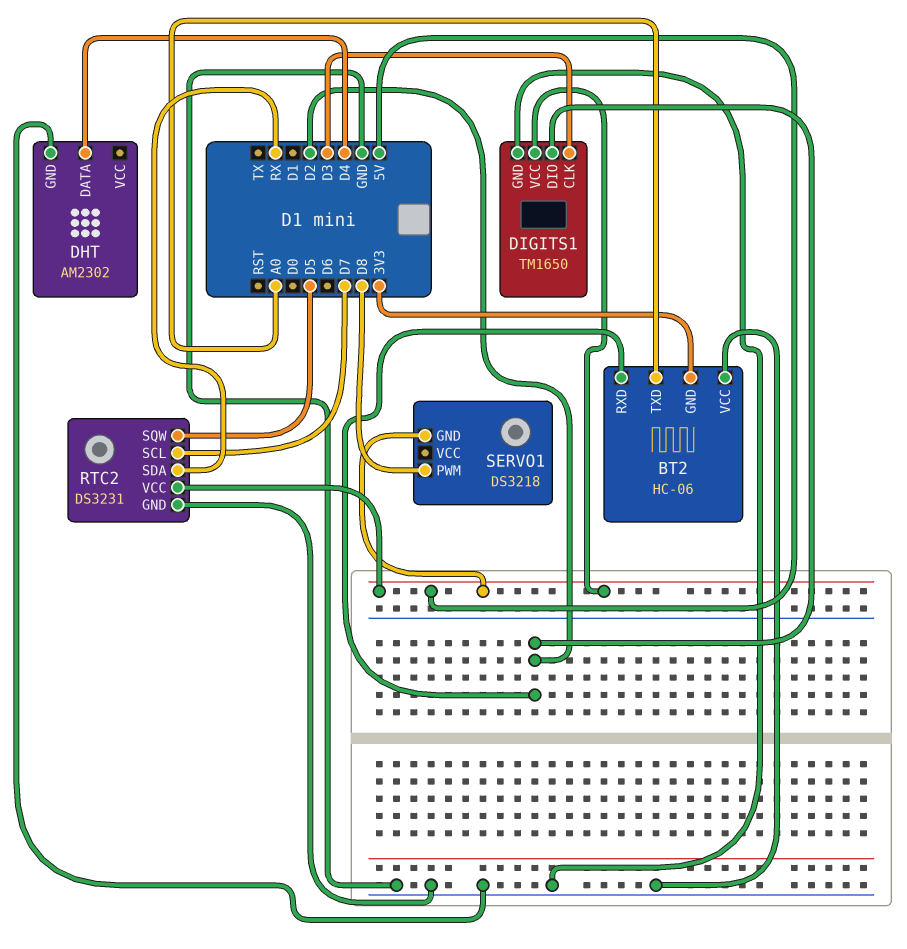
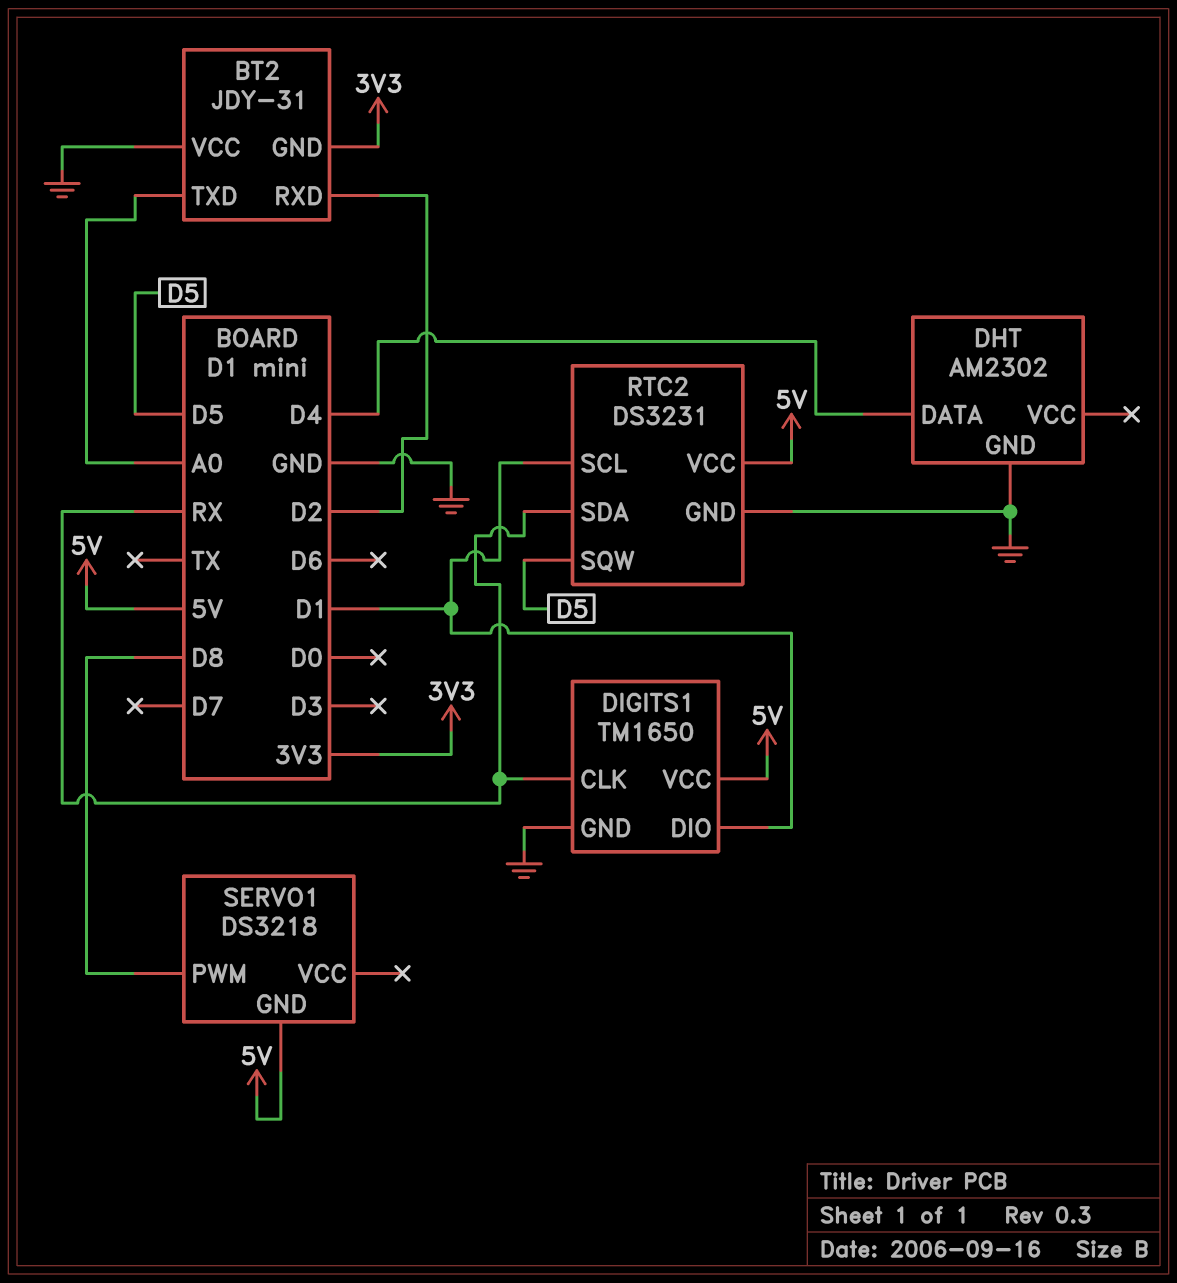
BT2: HC-06 -> JDY-31
DIGITS1 pin CLK: D3 -> RX
DIGITS1 pin DIO: D2 -> D1
RTC2 pin SCL: D7 -> D1

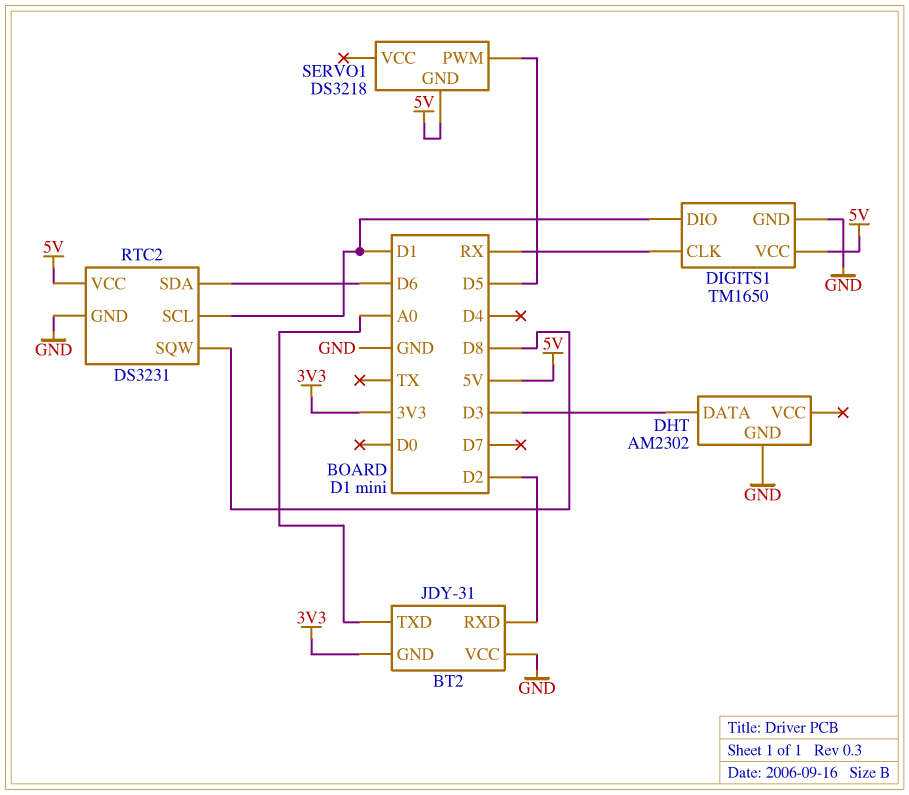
DHT pin DATA: D4 -> D3
RTC2 pin SDA: RX -> D6
RTC2 pin SQW: D5 -> D8
SERVO1 pin PWM: D8 -> D5

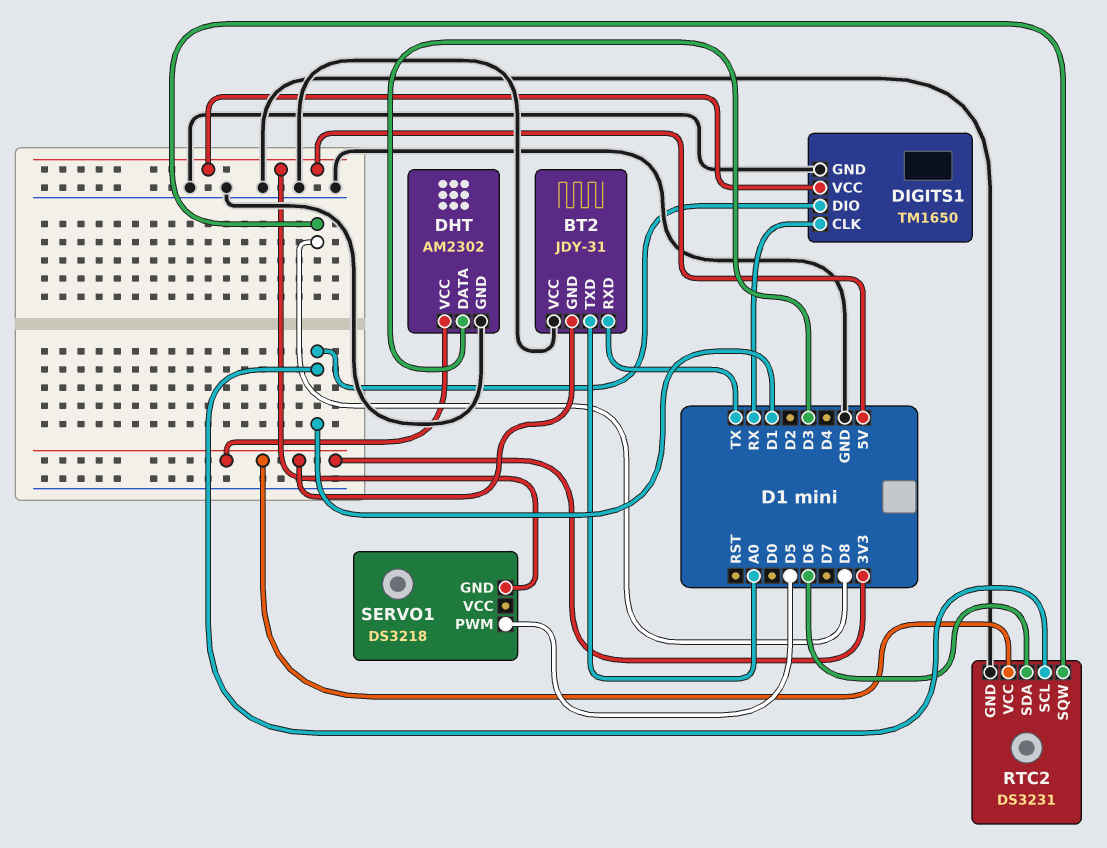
BT2 pin RXD: D2 -> TX
DHT pin VCC: none -> 3V3
RTC2 pin VCC: 5V -> 3V3

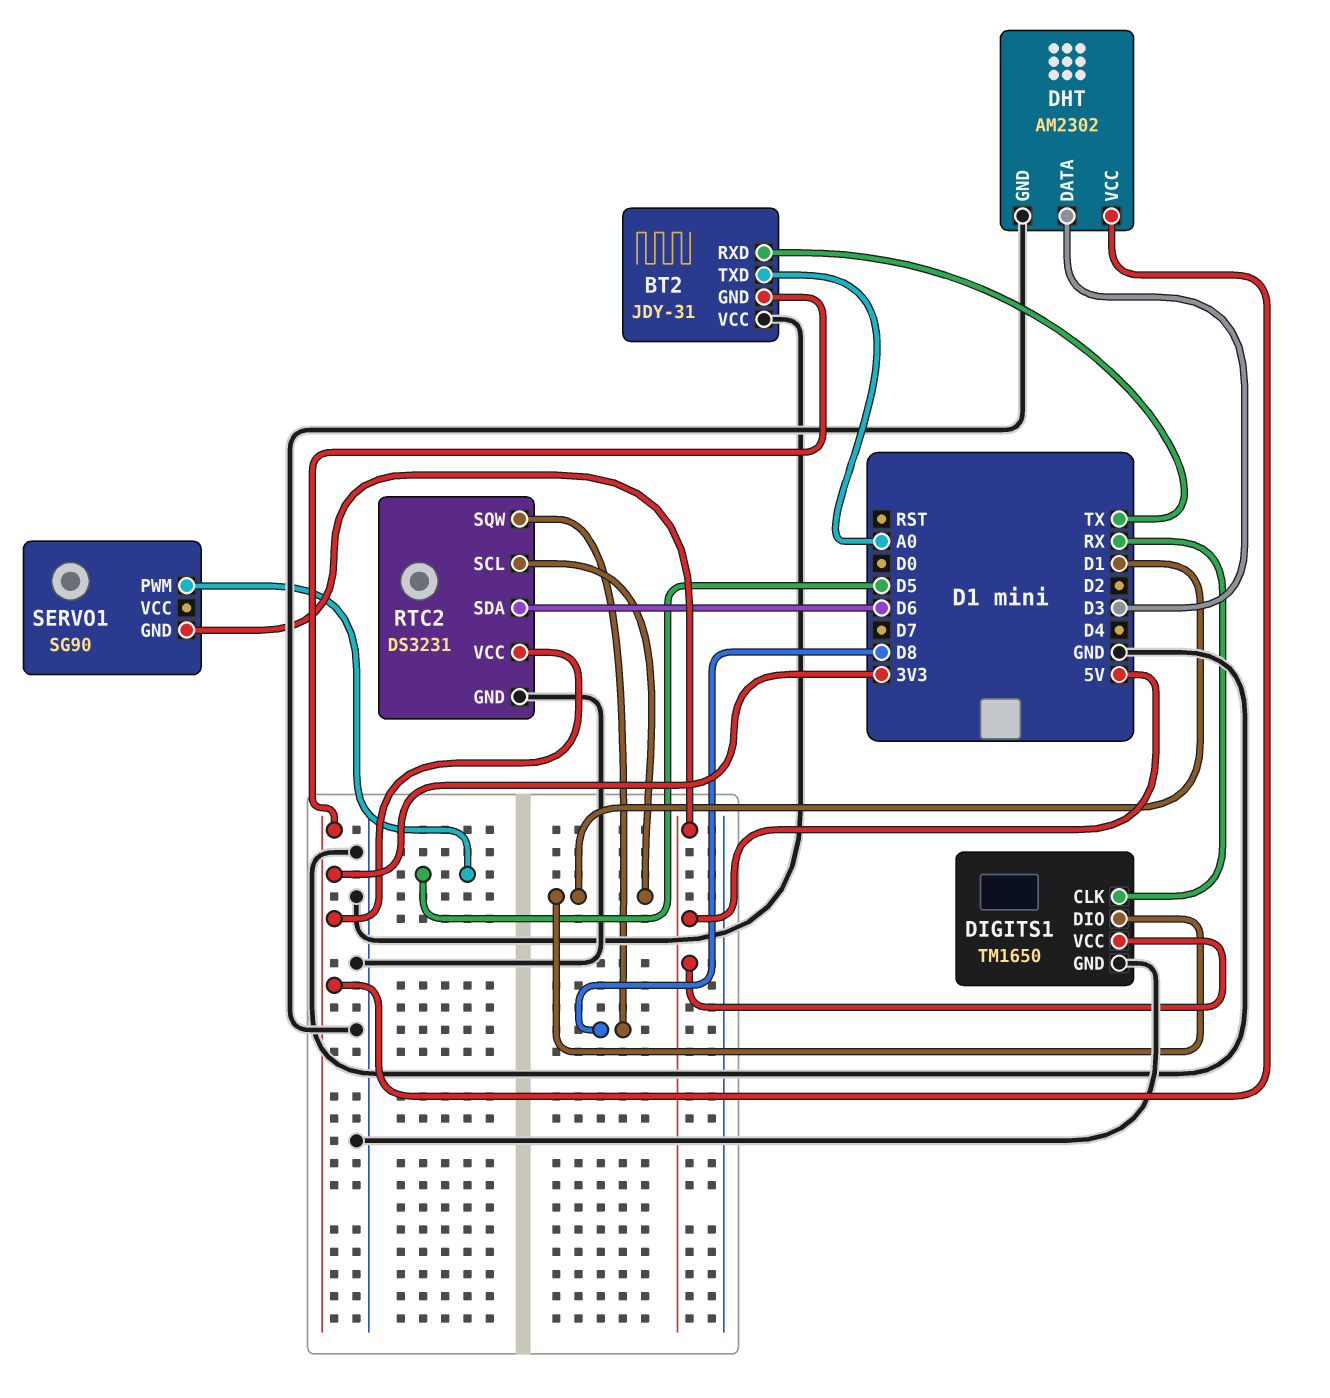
SERVO1: DS3218 -> SG90

